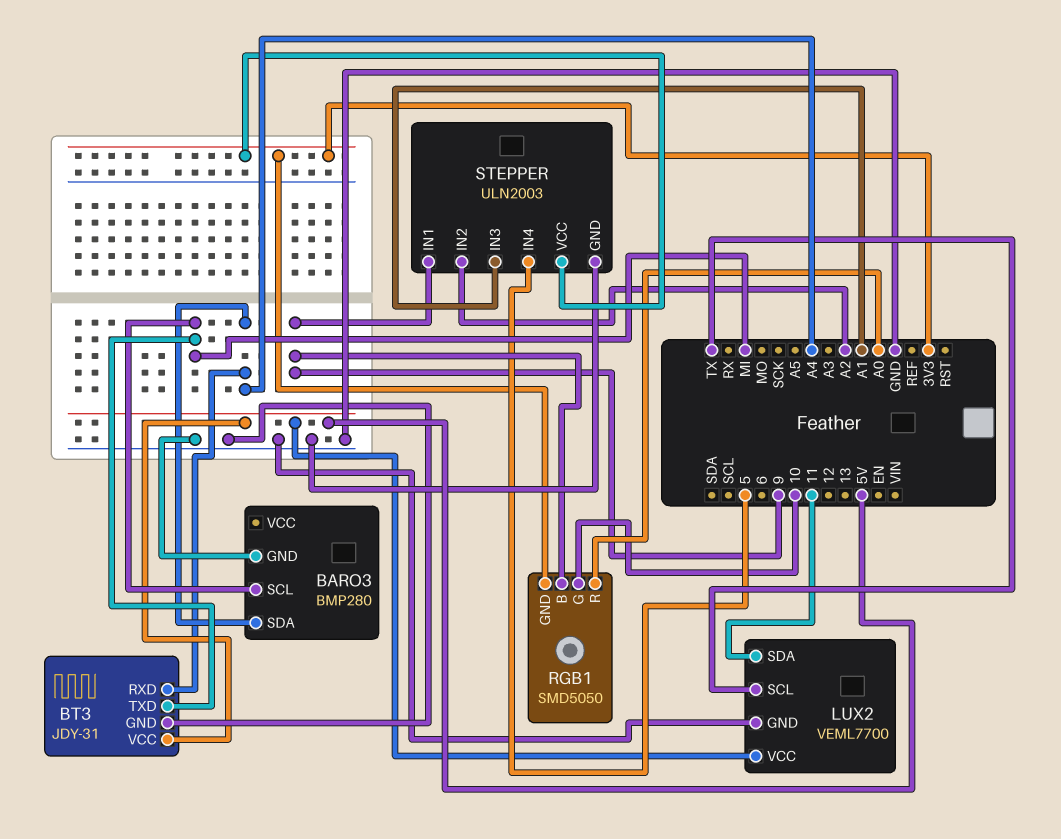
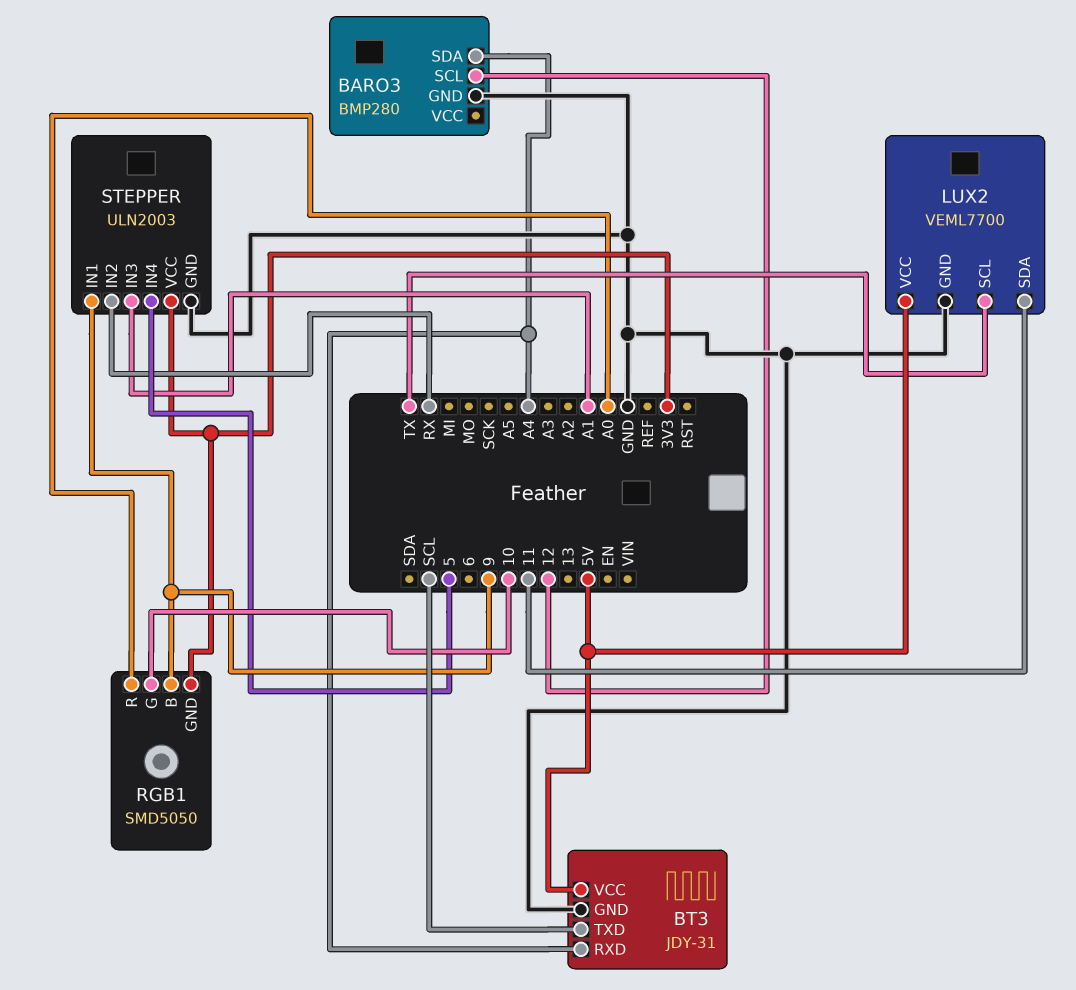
BARO3 pin SCL: MI -> 12
BT3 pin TXD: MI -> SCL
STEPPER pin IN2: A2 -> RX

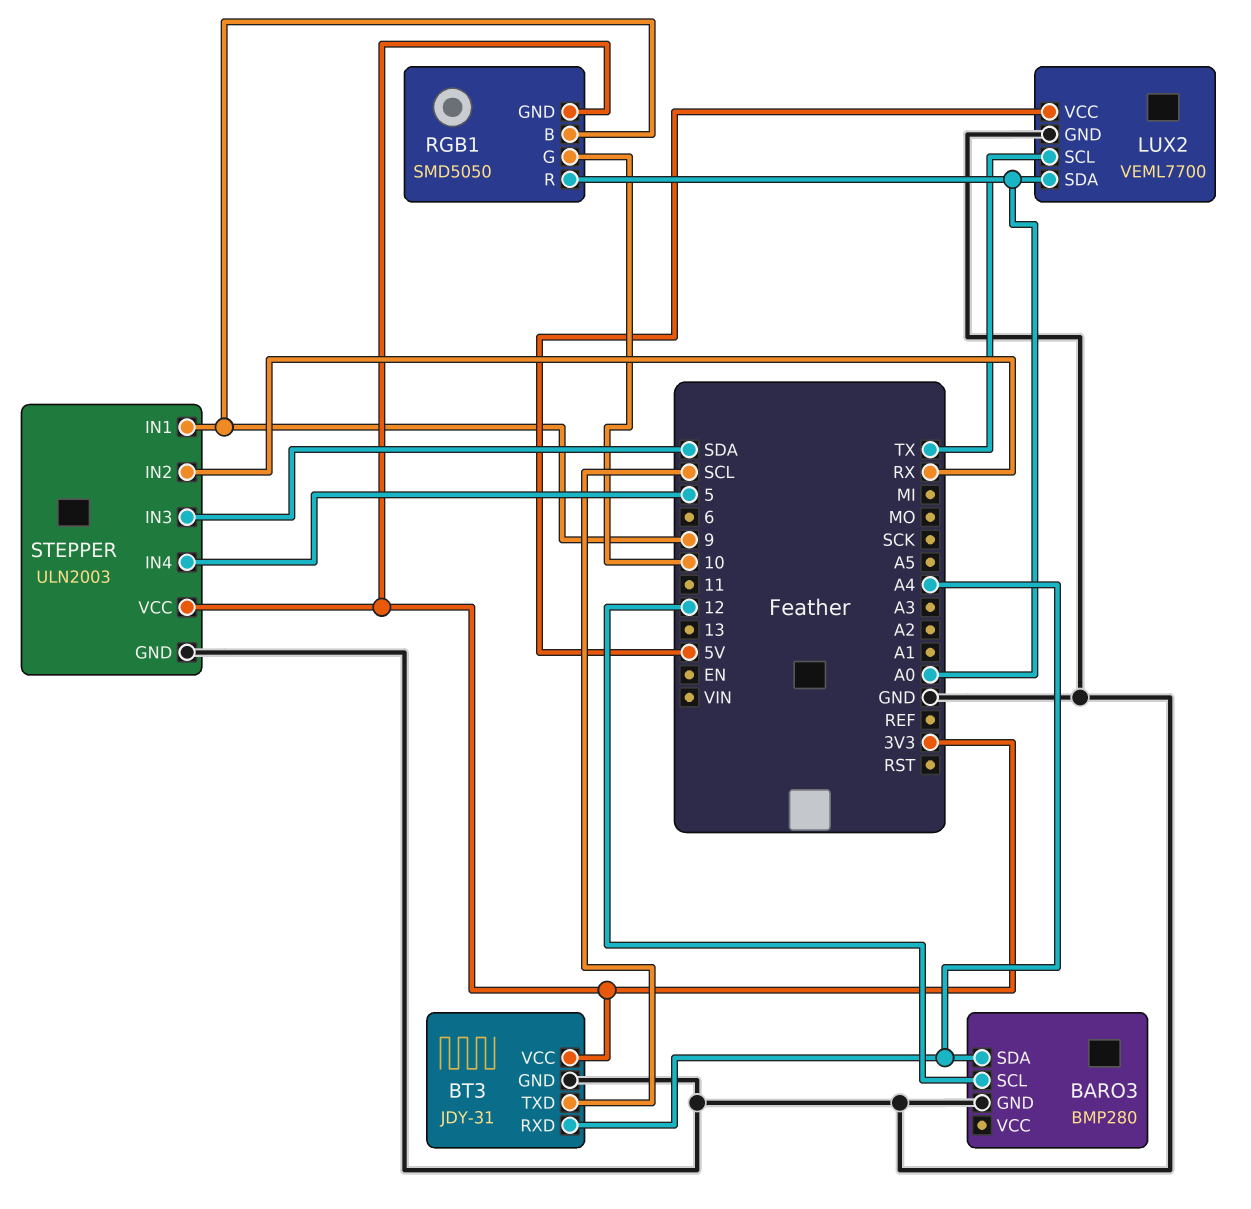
BT3 pin VCC: 5V -> 3V3
LUX2 pin SDA: 11 -> A0
STEPPER pin IN3: A1 -> SDA

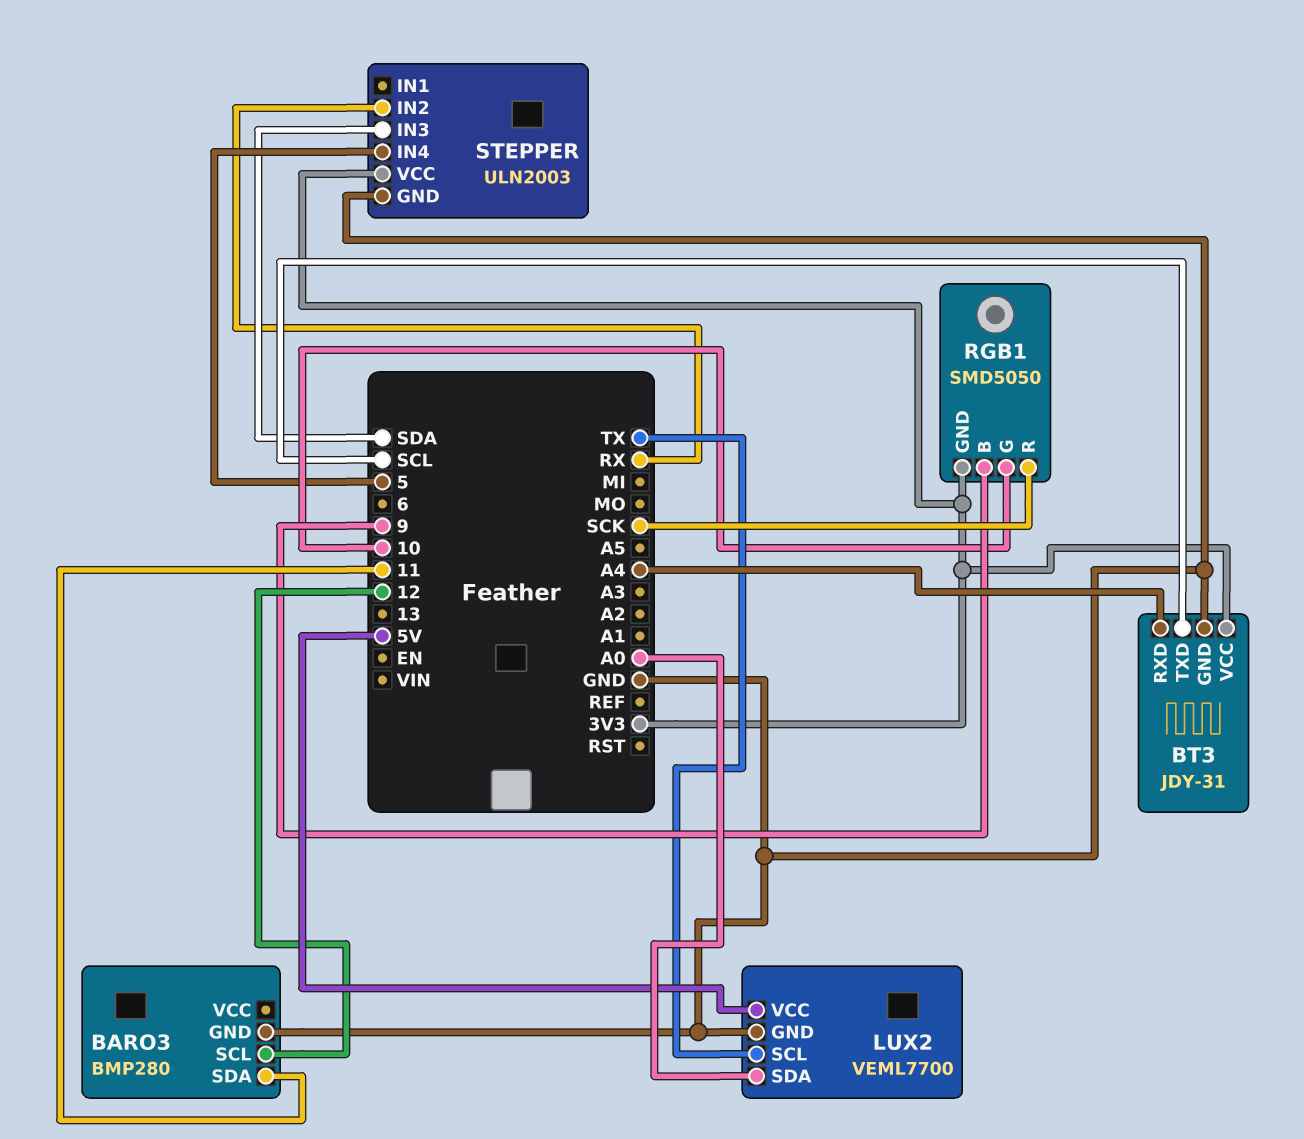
BARO3 pin SDA: A4 -> 11
RGB1 pin R: A0 -> SCK
STEPPER pin IN1: 9 -> none

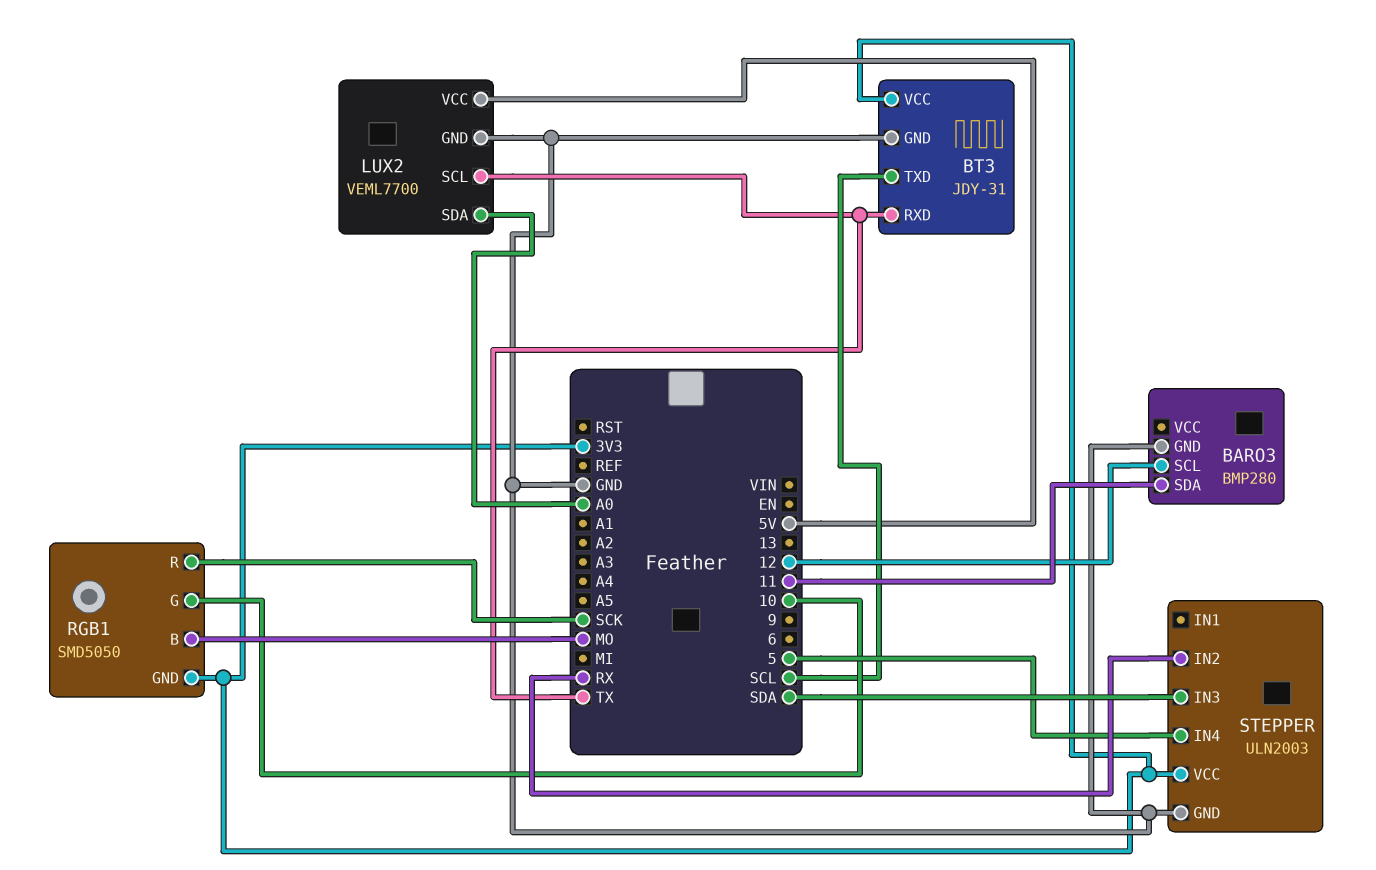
BT3 pin RXD: A4 -> TX
RGB1 pin B: 9 -> MO

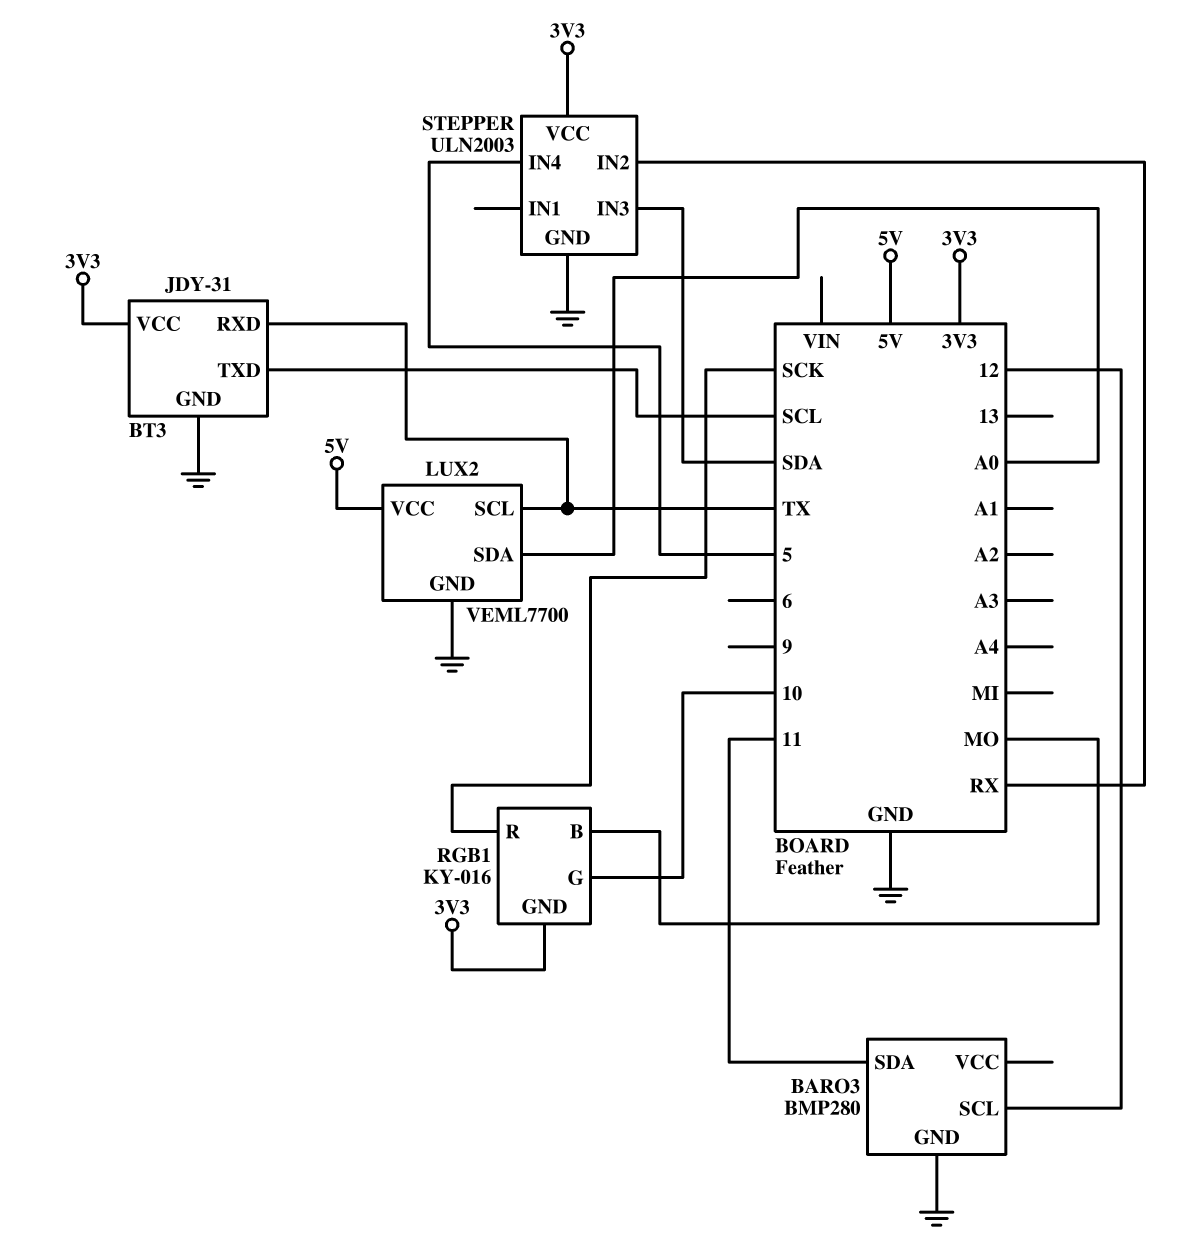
RGB1: SMD5050 -> KY-016

